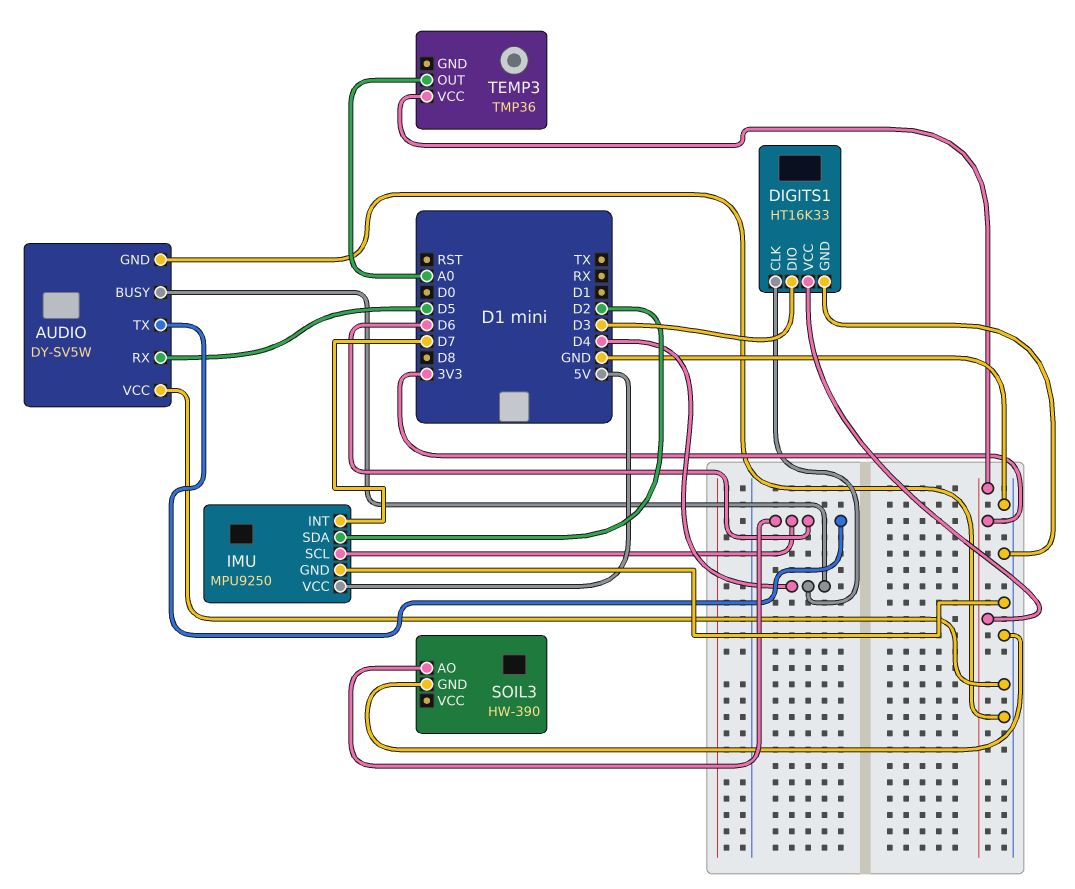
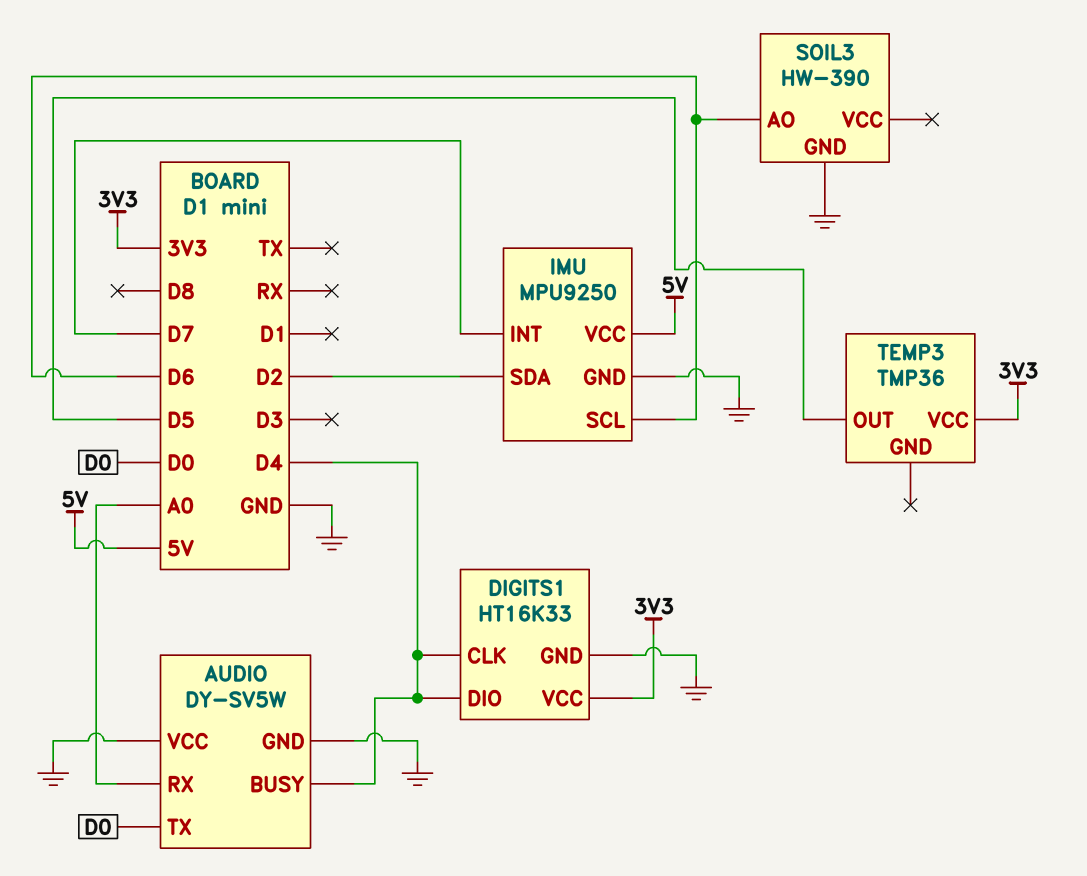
AUDIO pin RX: D5 -> A0
AUDIO pin TX: D6 -> D0
DIGITS1 pin DIO: D3 -> D4
TEMP3 pin OUT: A0 -> D5

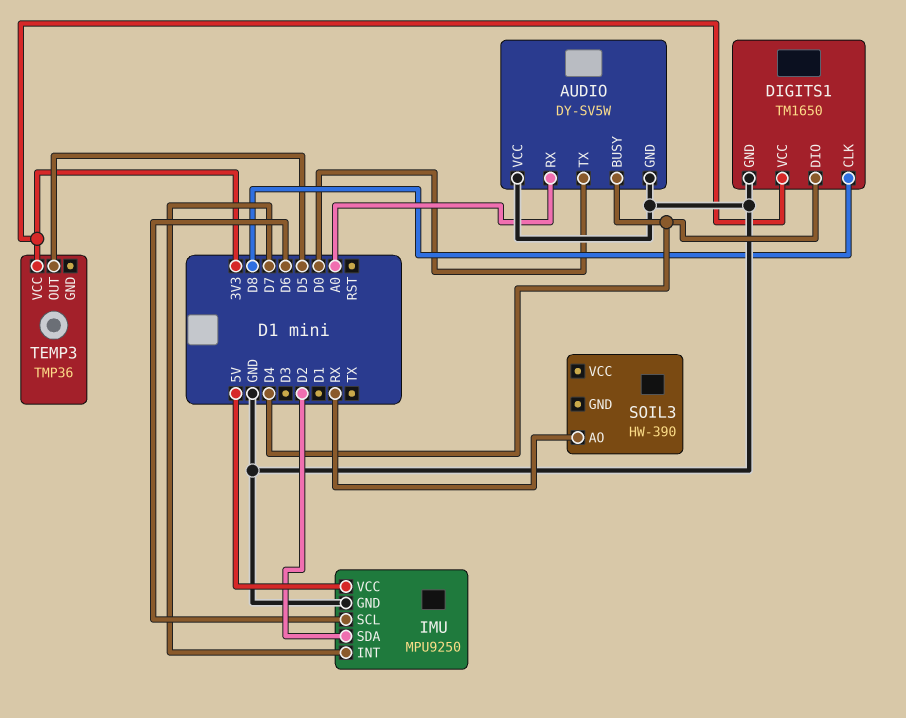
DIGITS1: HT16K33 -> TM1650
DIGITS1 pin CLK: D4 -> D8
SOIL3 pin AO: D6 -> RX
SOIL3 pin GND: GND -> none

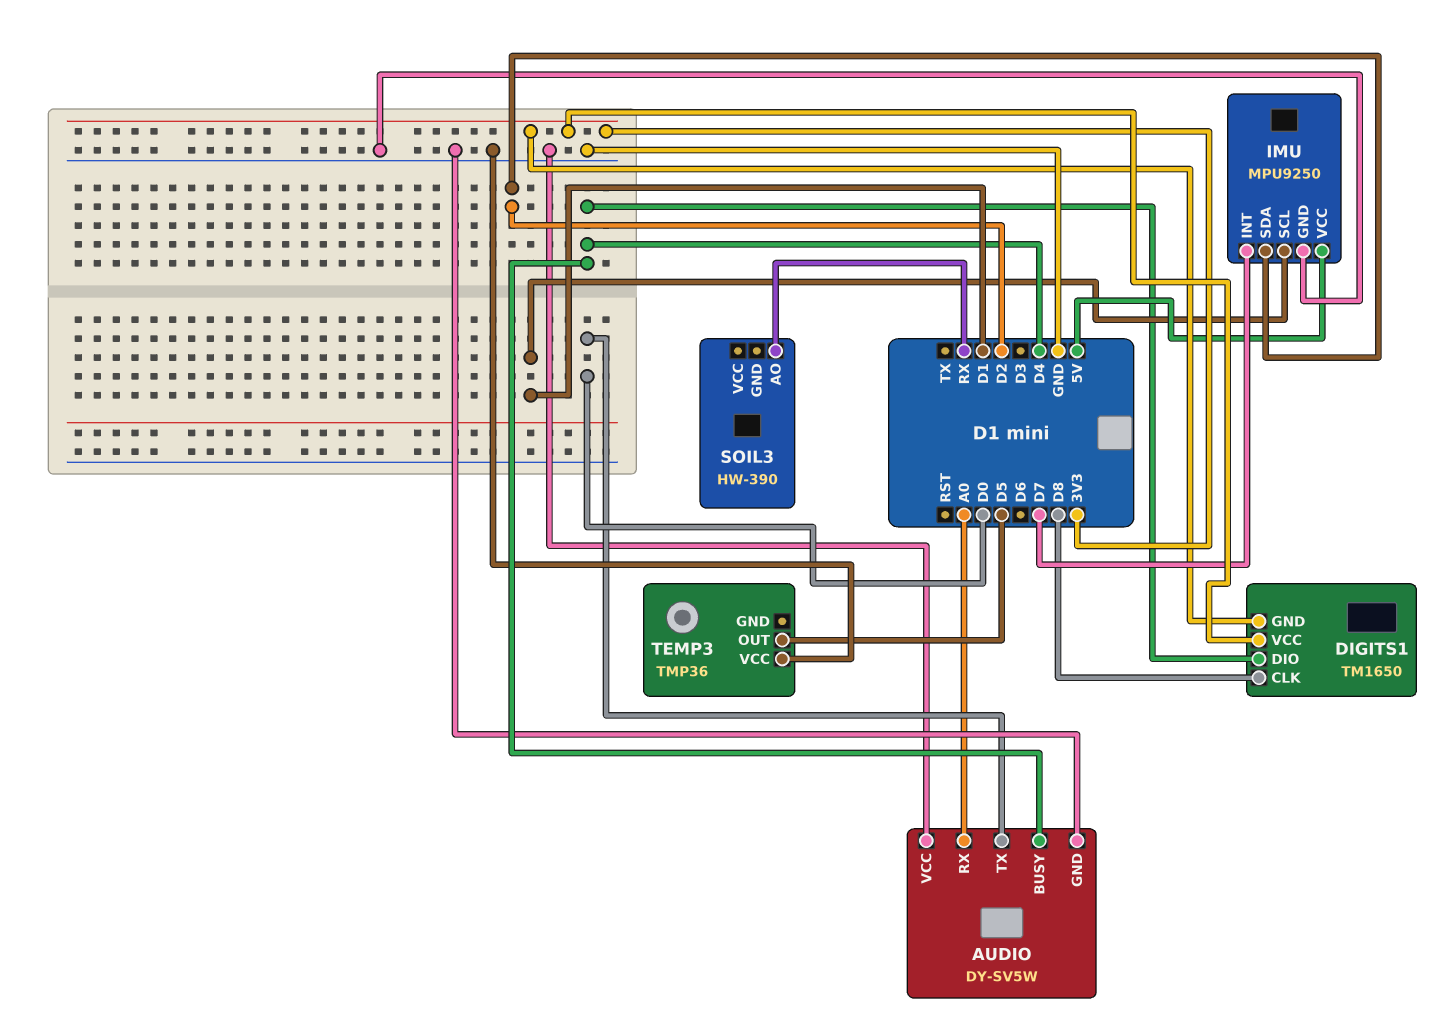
DIGITS1 pin GND: GND -> 3V3
IMU pin SCL: D6 -> D1
TEMP3 pin VCC: 3V3 -> GND

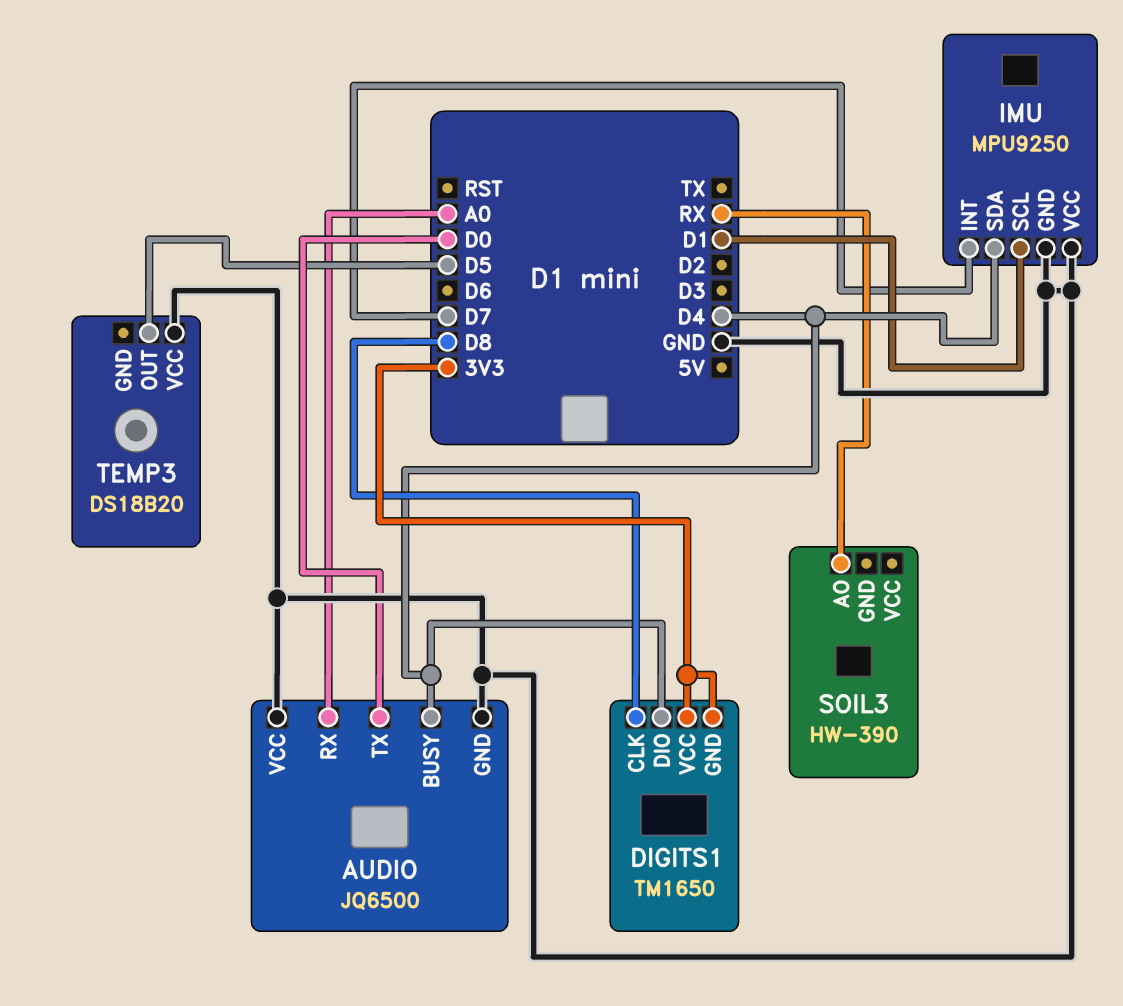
AUDIO: DY-SV5W -> JQ6500
IMU pin SDA: D2 -> D4
IMU pin VCC: 5V -> GND
TEMP3: TMP36 -> DS18B20

